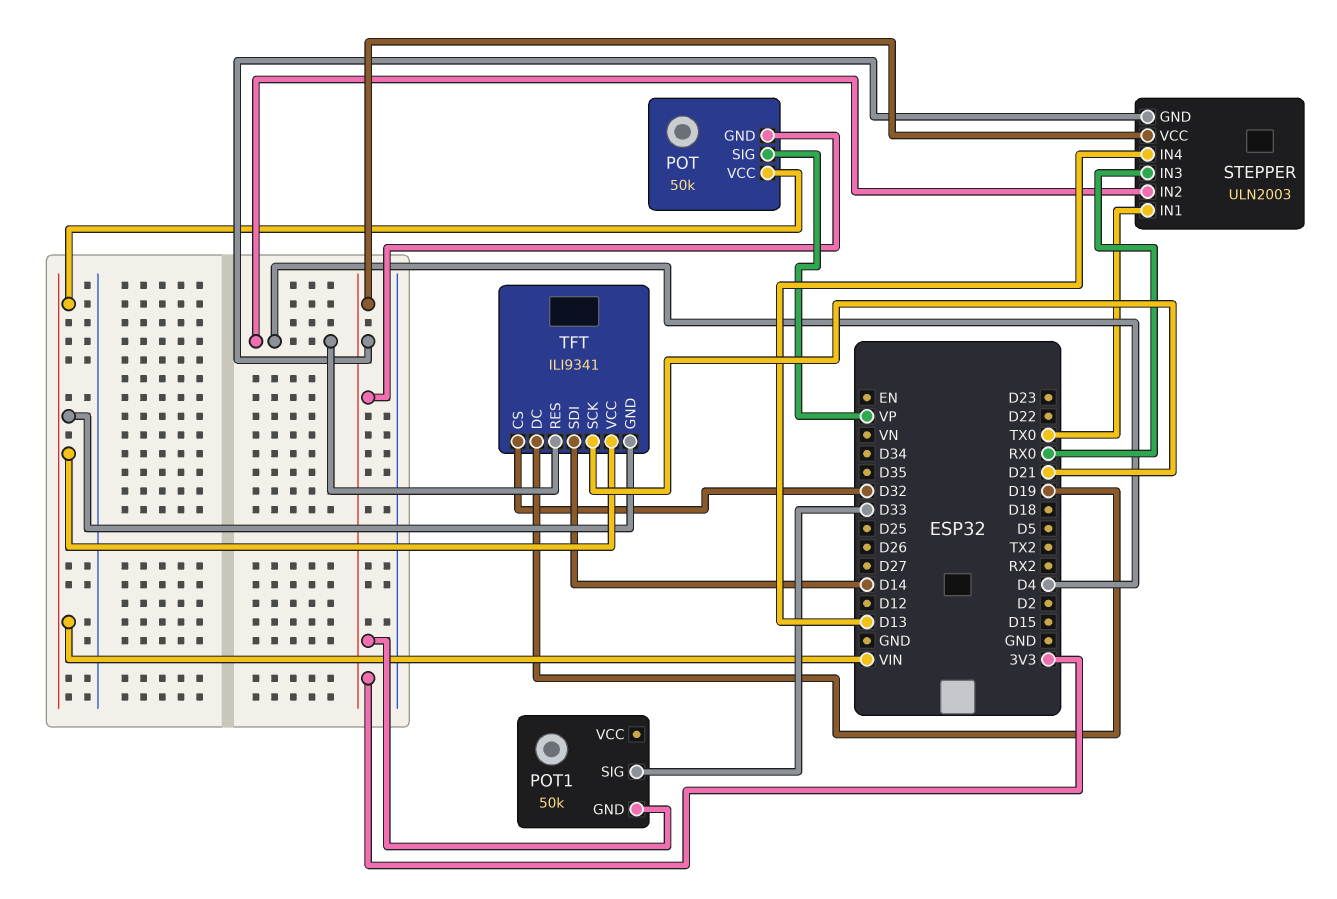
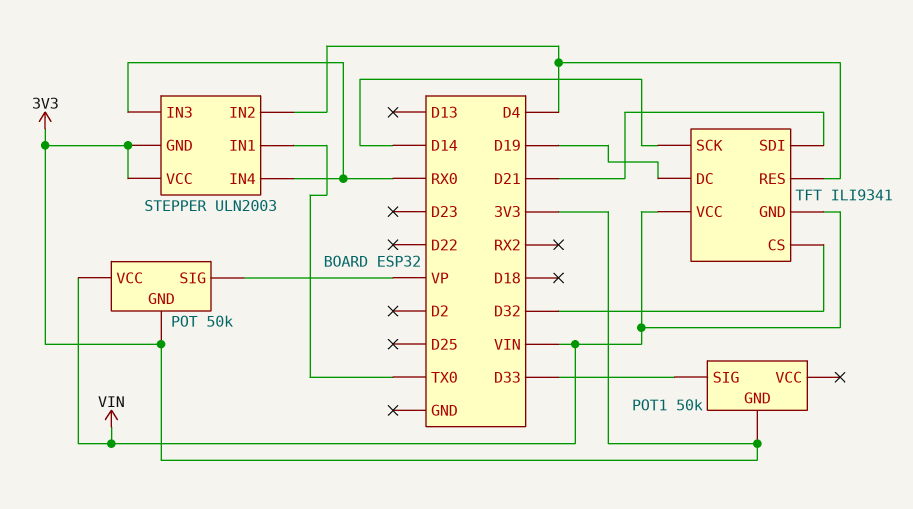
STEPPER pin IN4: D13 -> RX0
TFT pin SCK: D21 -> D14
TFT pin SDI: D14 -> D21

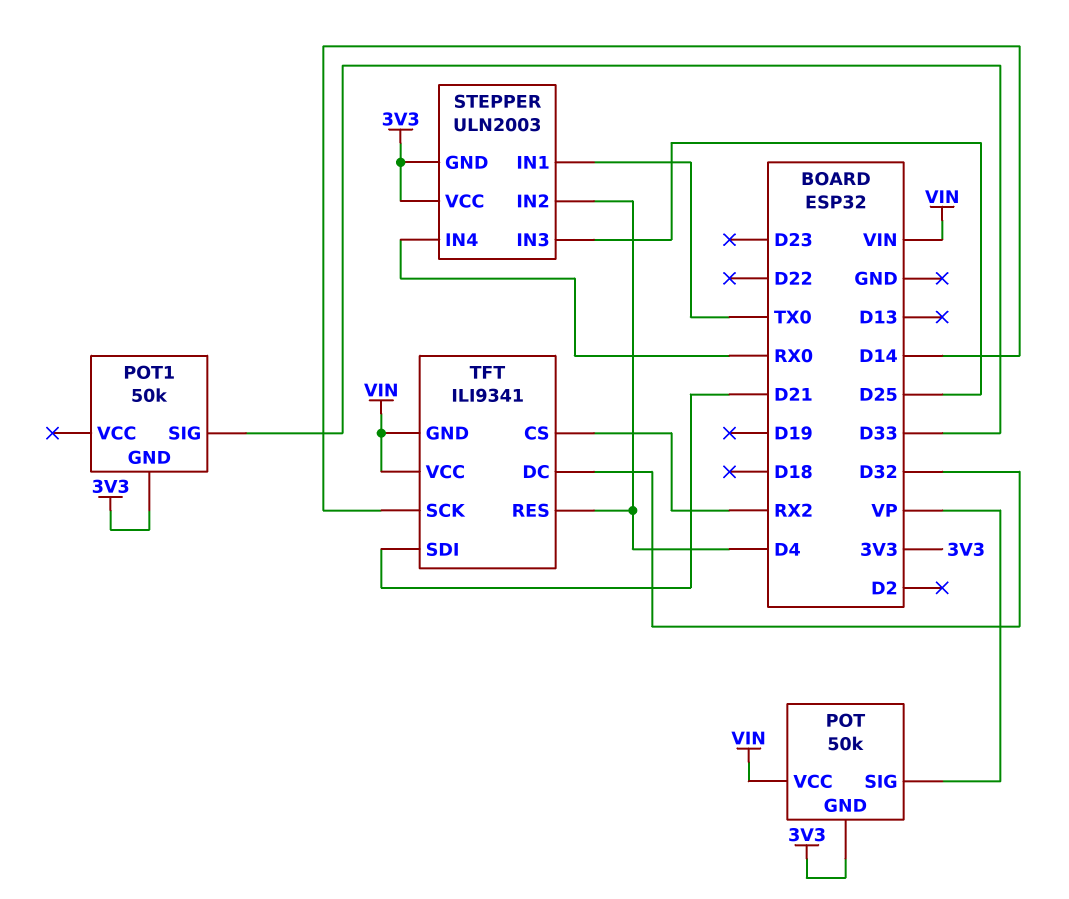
STEPPER pin IN3: RX0 -> D25
TFT pin CS: D32 -> RX2
TFT pin DC: D19 -> D32

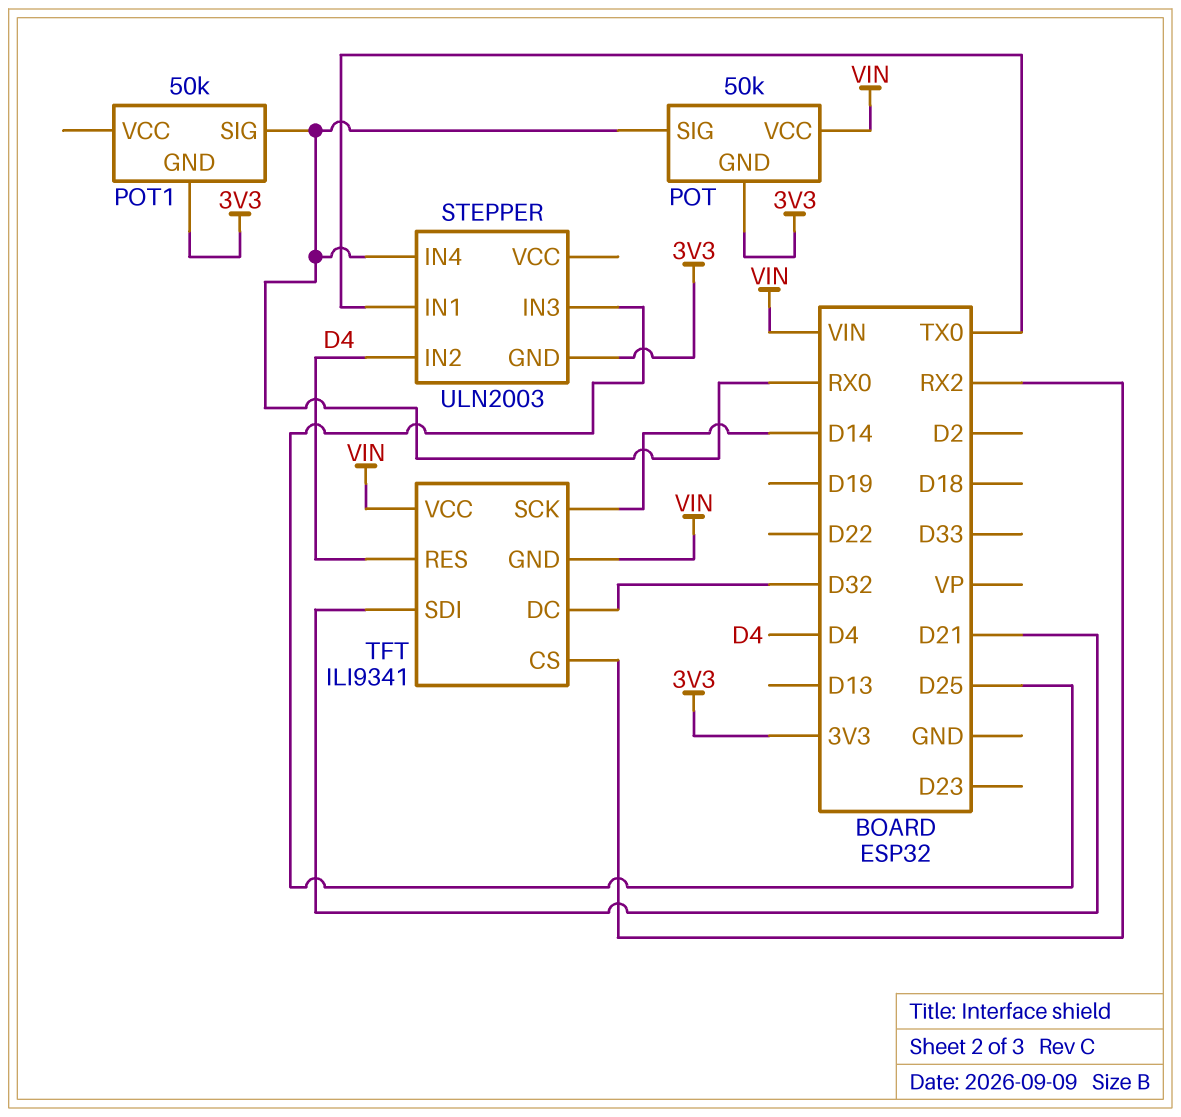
POT pin SIG: VP -> RX0
POT1 pin SIG: D33 -> RX0
STEPPER pin VCC: 3V3 -> none

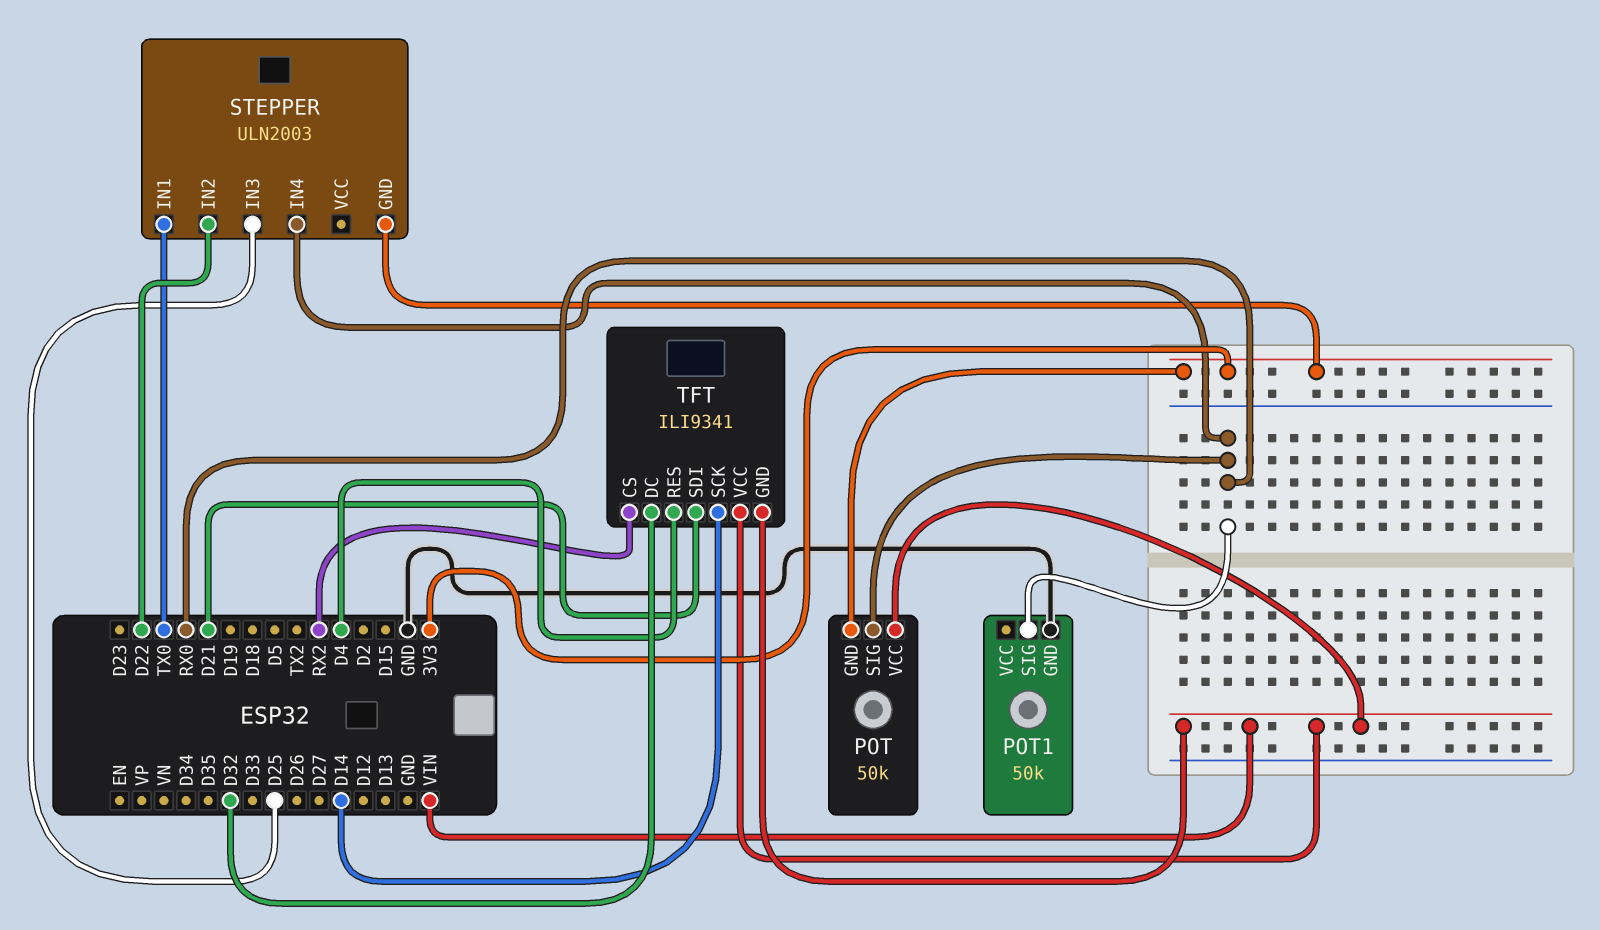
POT1 pin GND: 3V3 -> GND
STEPPER pin IN2: D4 -> D22

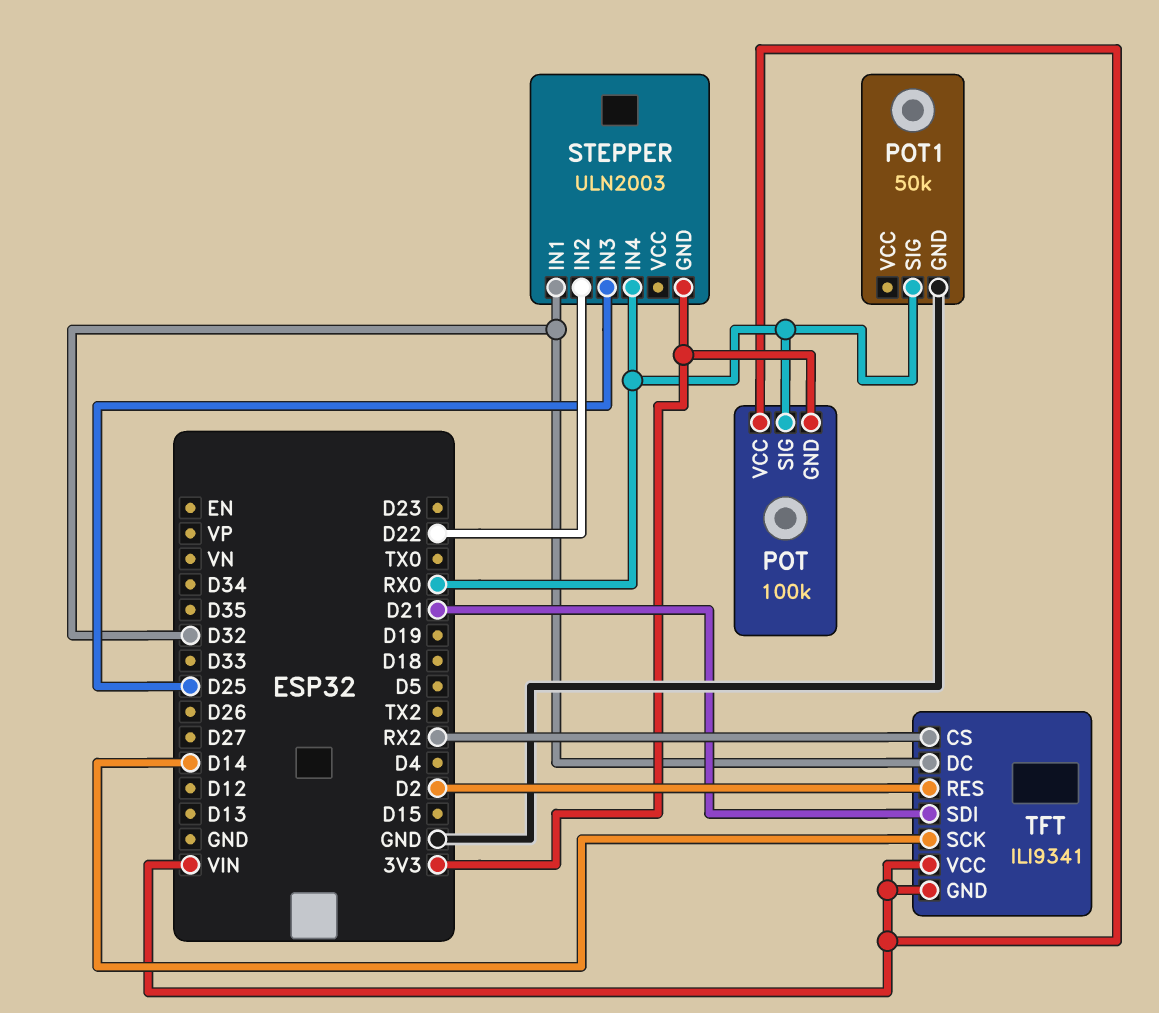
POT: 50k -> 100k
STEPPER pin IN1: TX0 -> D32
TFT pin RES: D4 -> D2

